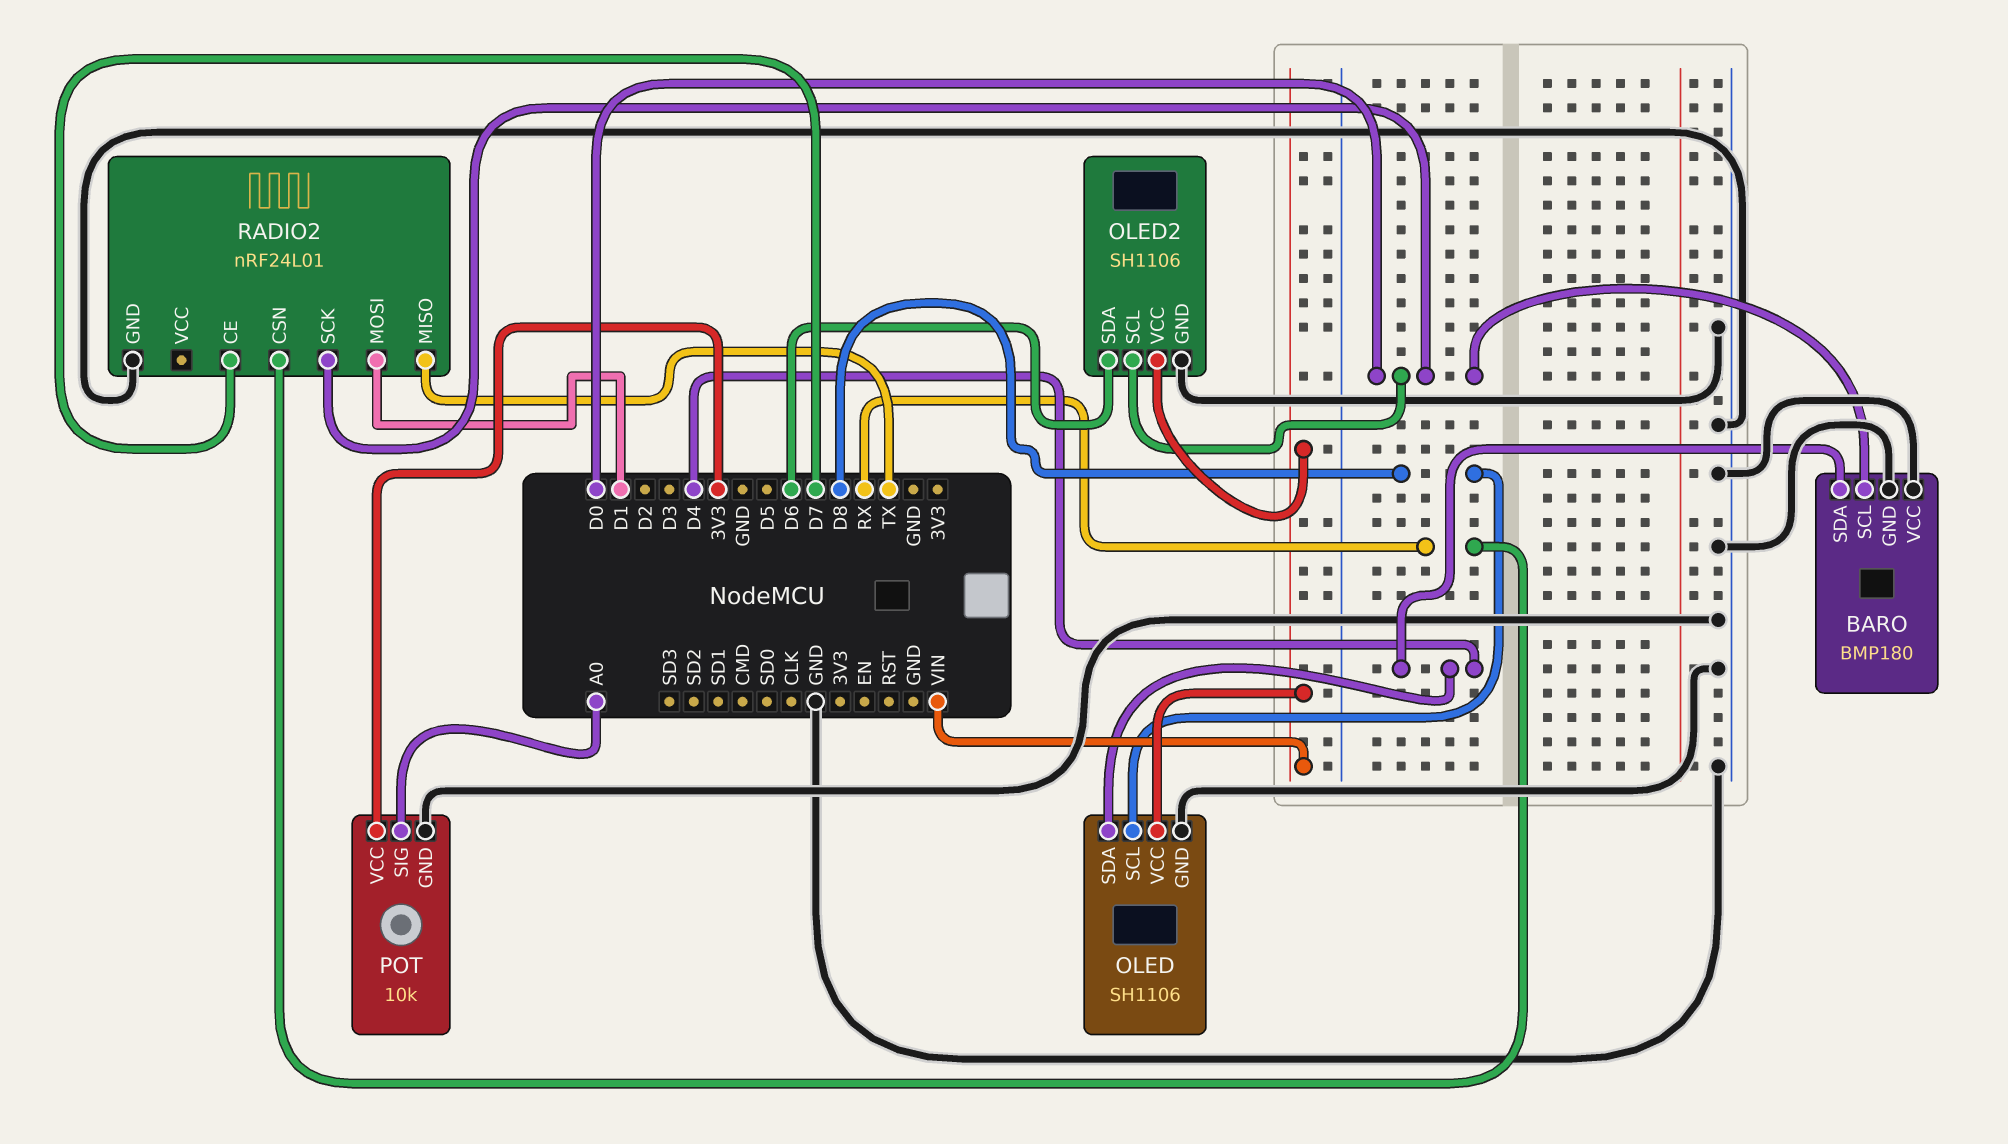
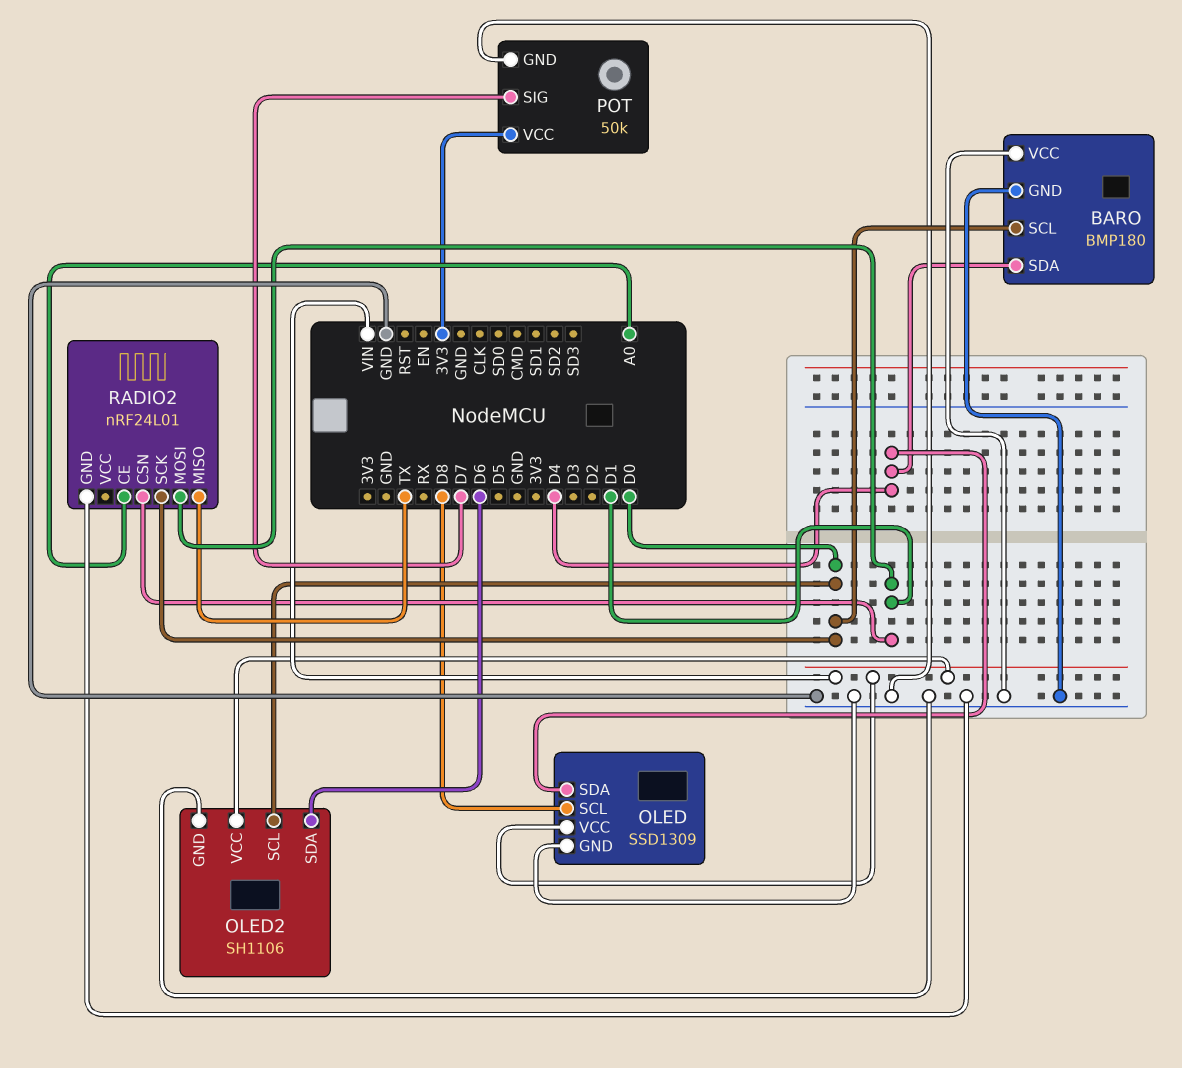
OLED: SH1106 -> SSD1309
POT: 10k -> 50k
POT pin SIG: A0 -> D7
RADIO2 pin CE: D7 -> A0
RADIO2 pin CSN: RX -> D1

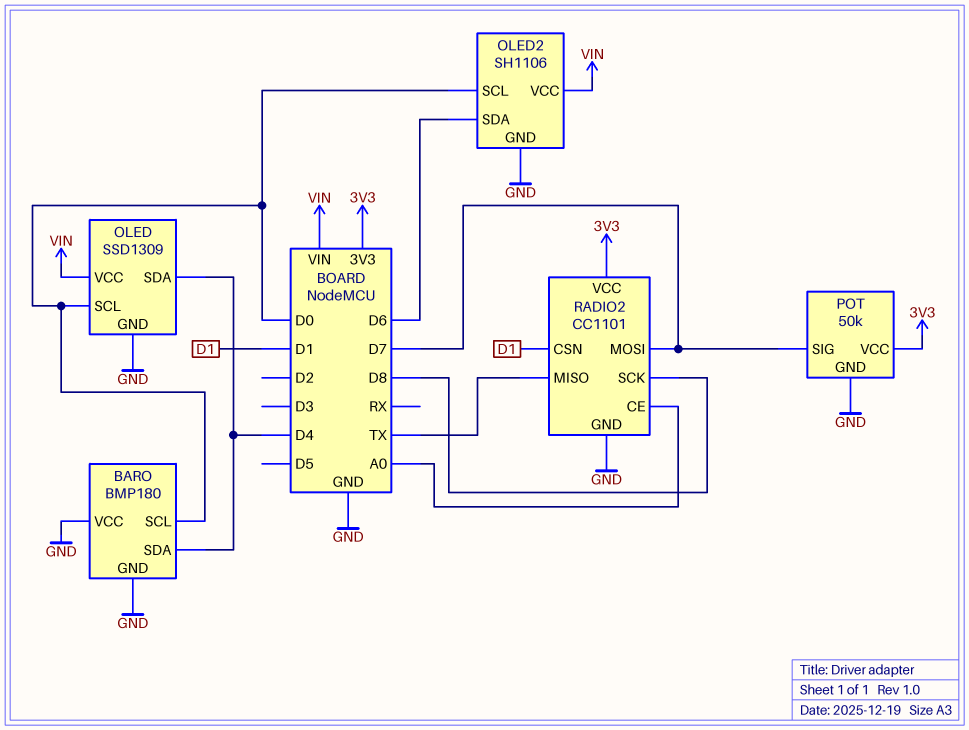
OLED pin SCL: D8 -> D0
RADIO2: nRF24L01 -> CC1101
RADIO2 pin MOSI: D1 -> D7
RADIO2 pin SCK: D0 -> D8
RADIO2 pin VCC: none -> 3V3

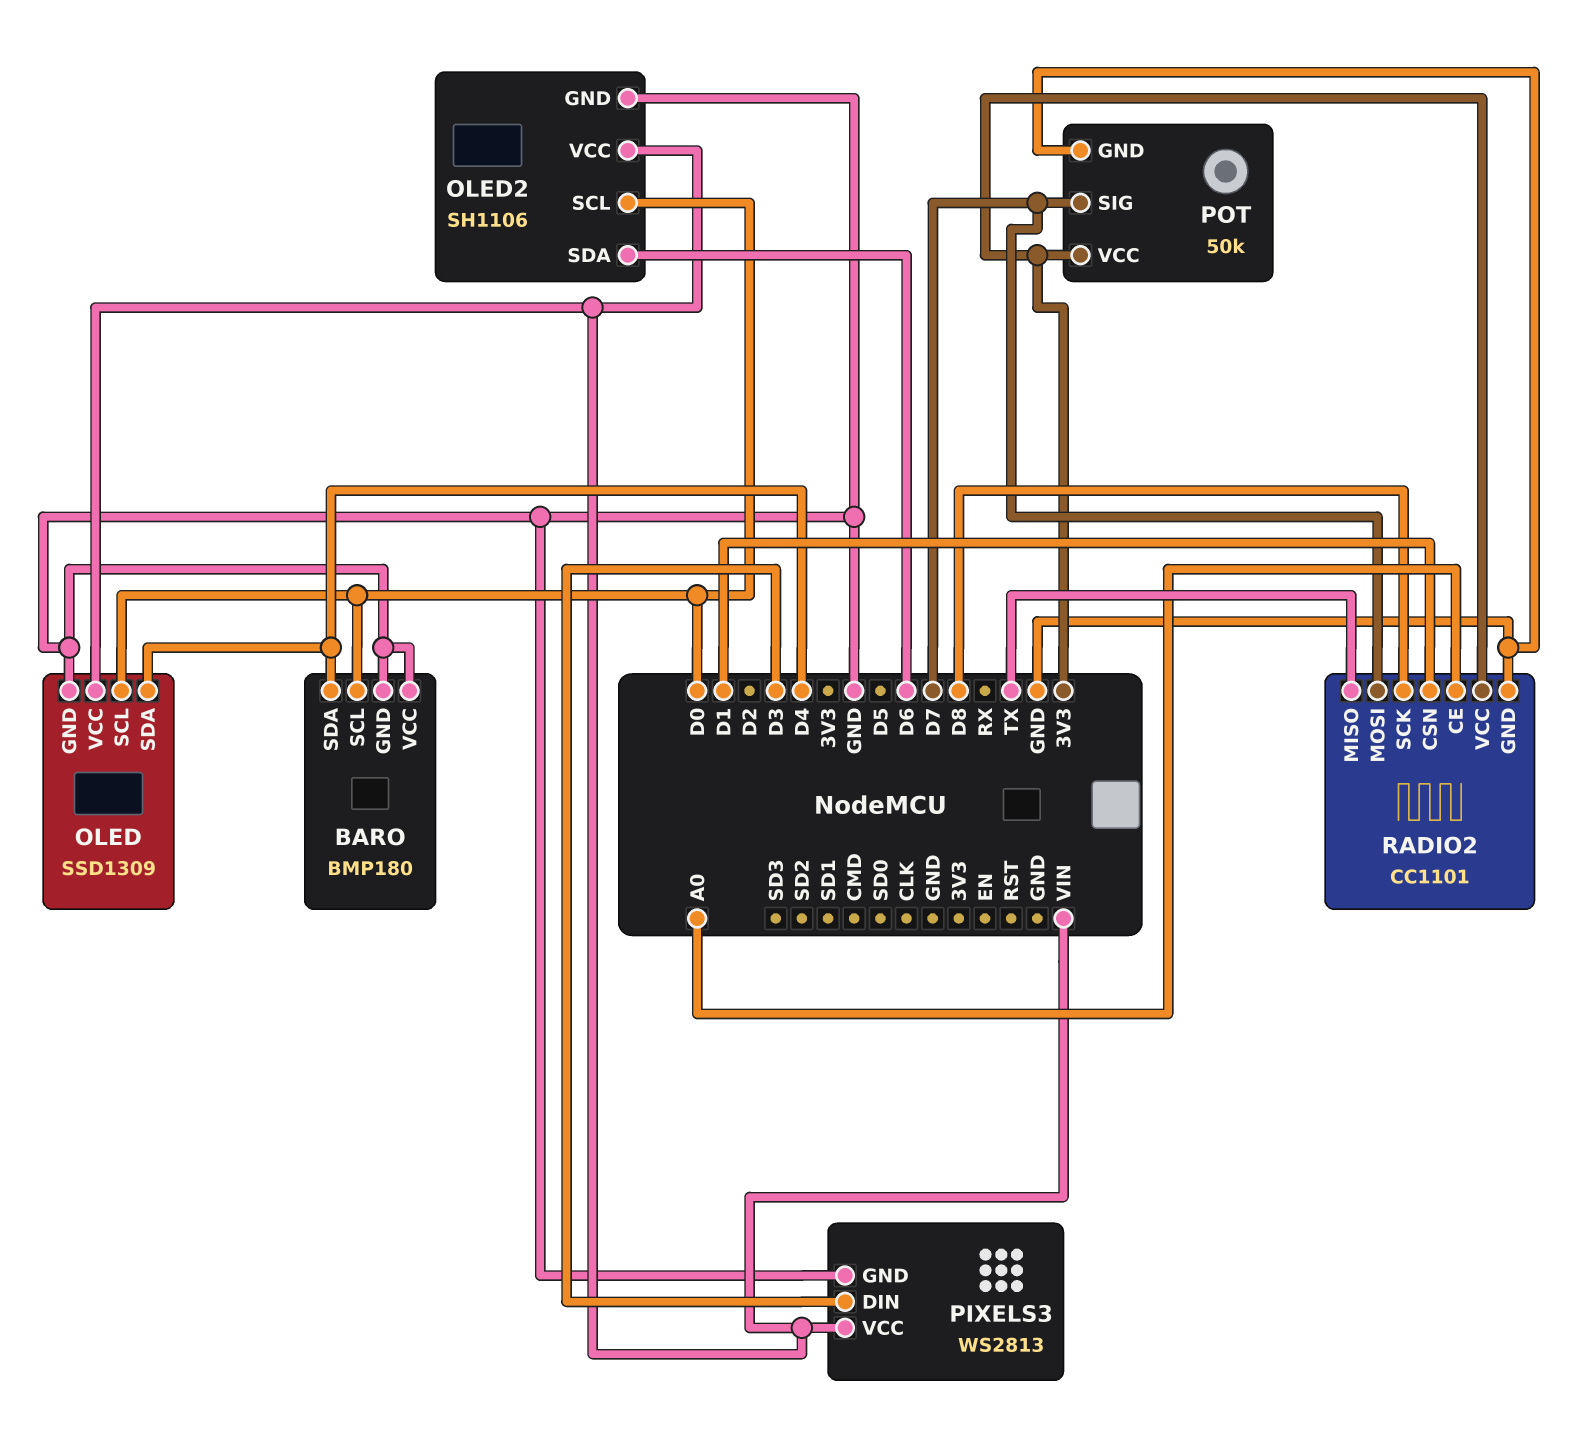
PIXELS3: none -> WS2813
PIXELS3 pin DIN: none -> D3
PIXELS3 pin GND: none -> GND
PIXELS3 pin VCC: none -> VIN

